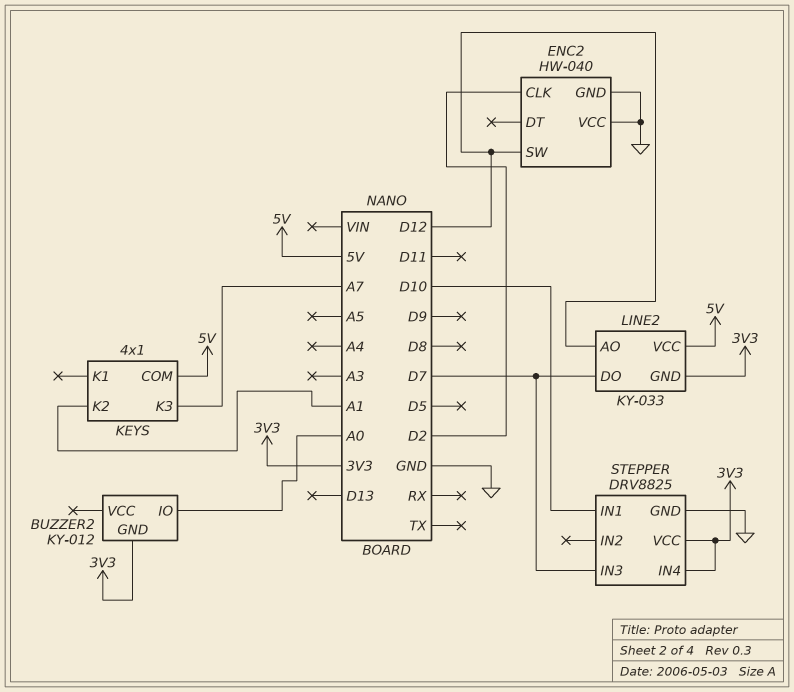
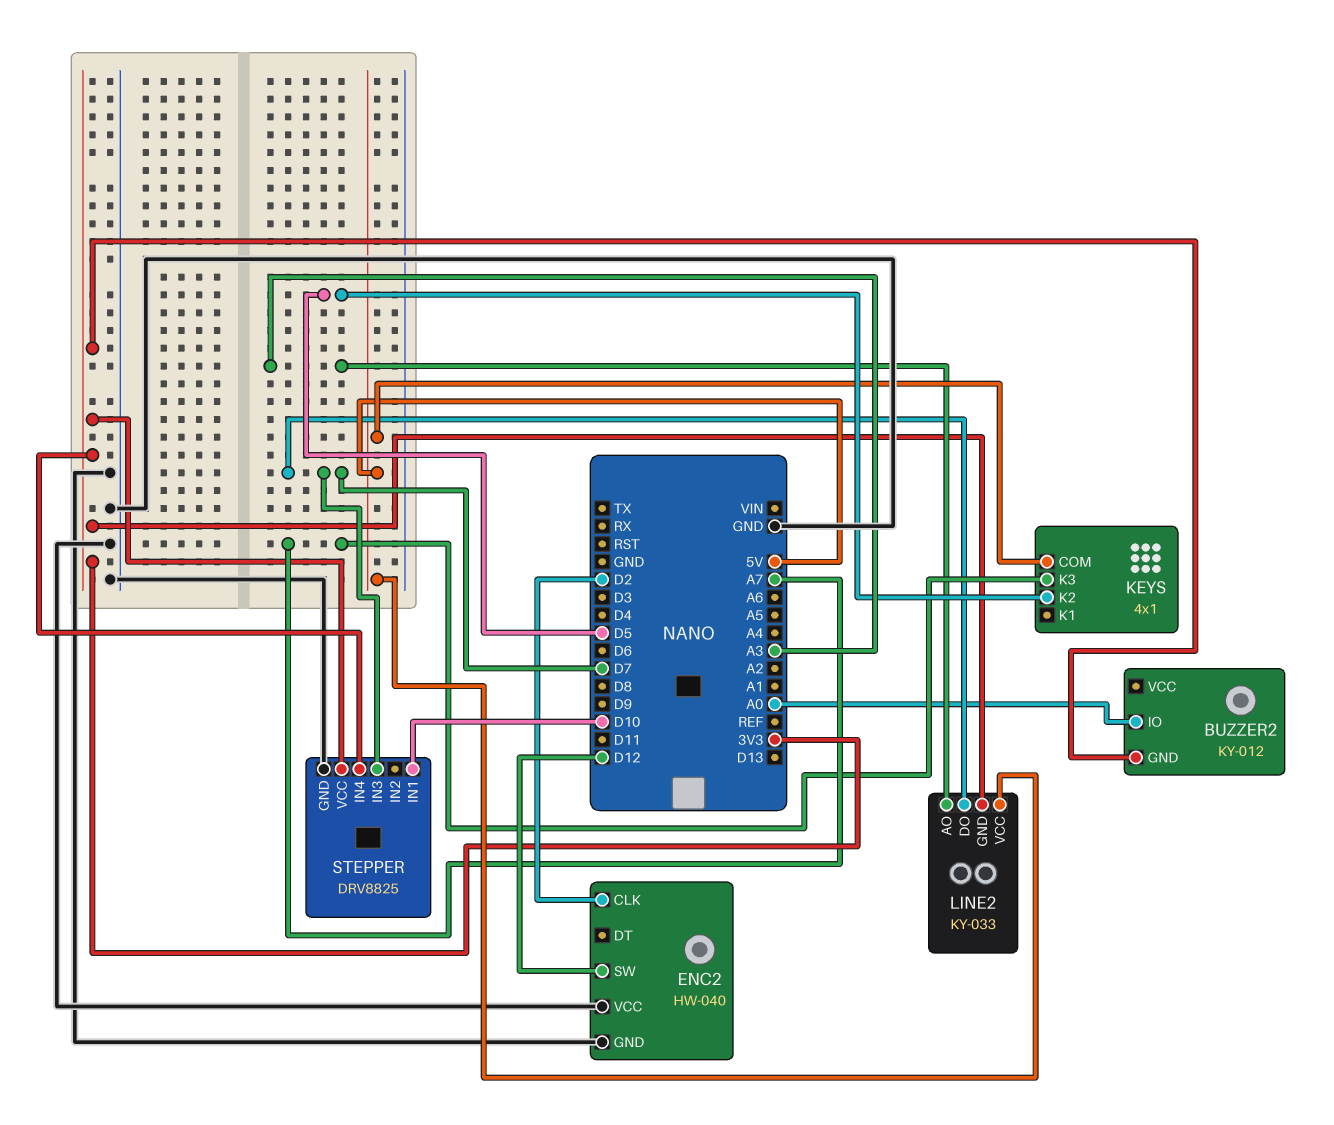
KEYS pin K2: A1 -> D5
LINE2 pin AO: D12 -> A3

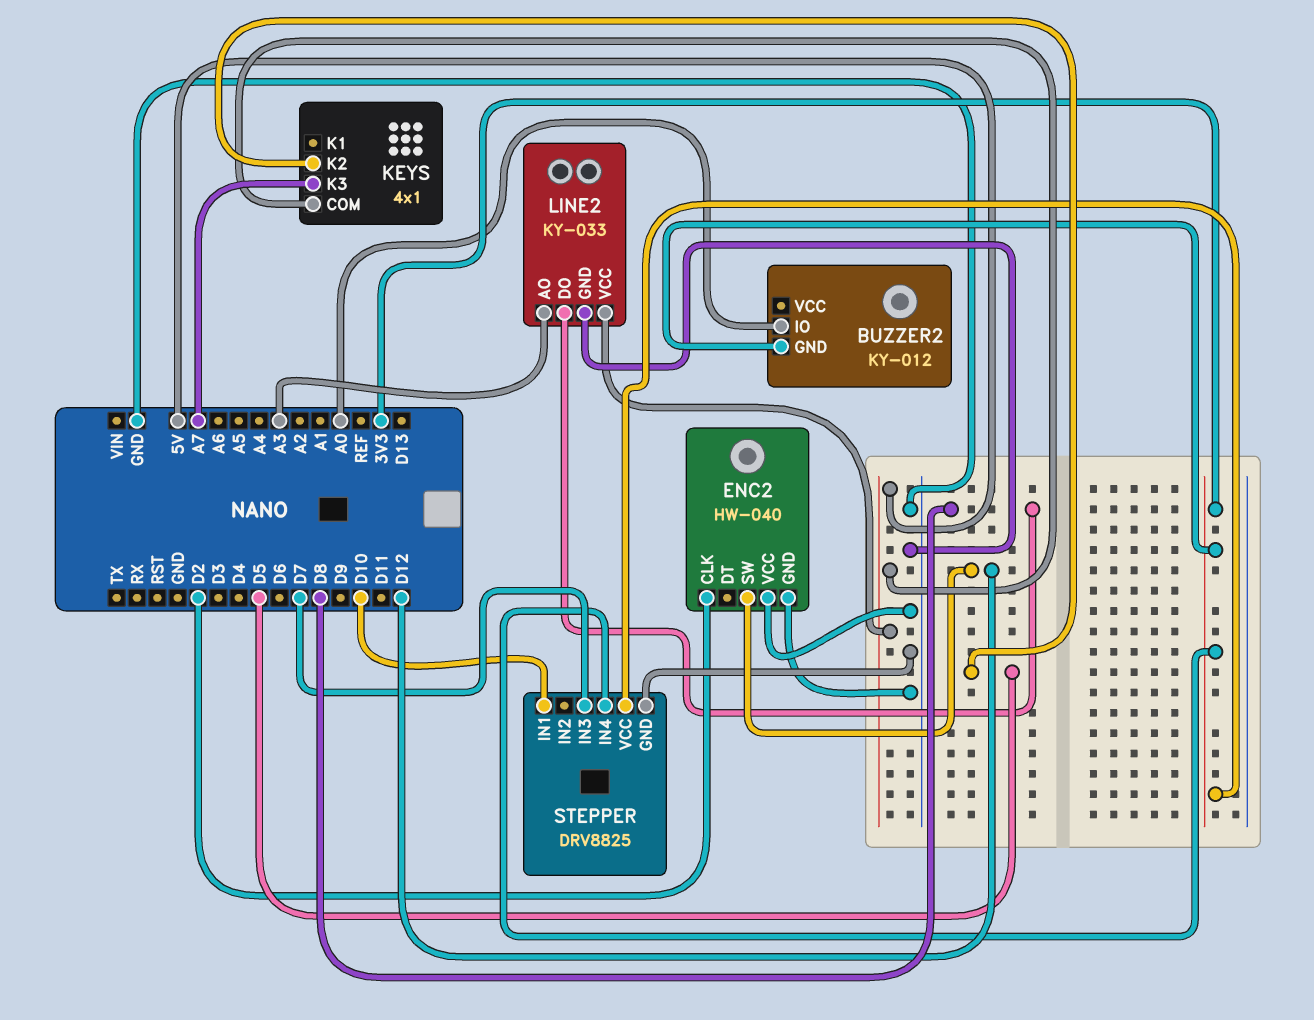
LINE2 pin DO: D7 -> D8
LINE2 pin GND: 3V3 -> GND

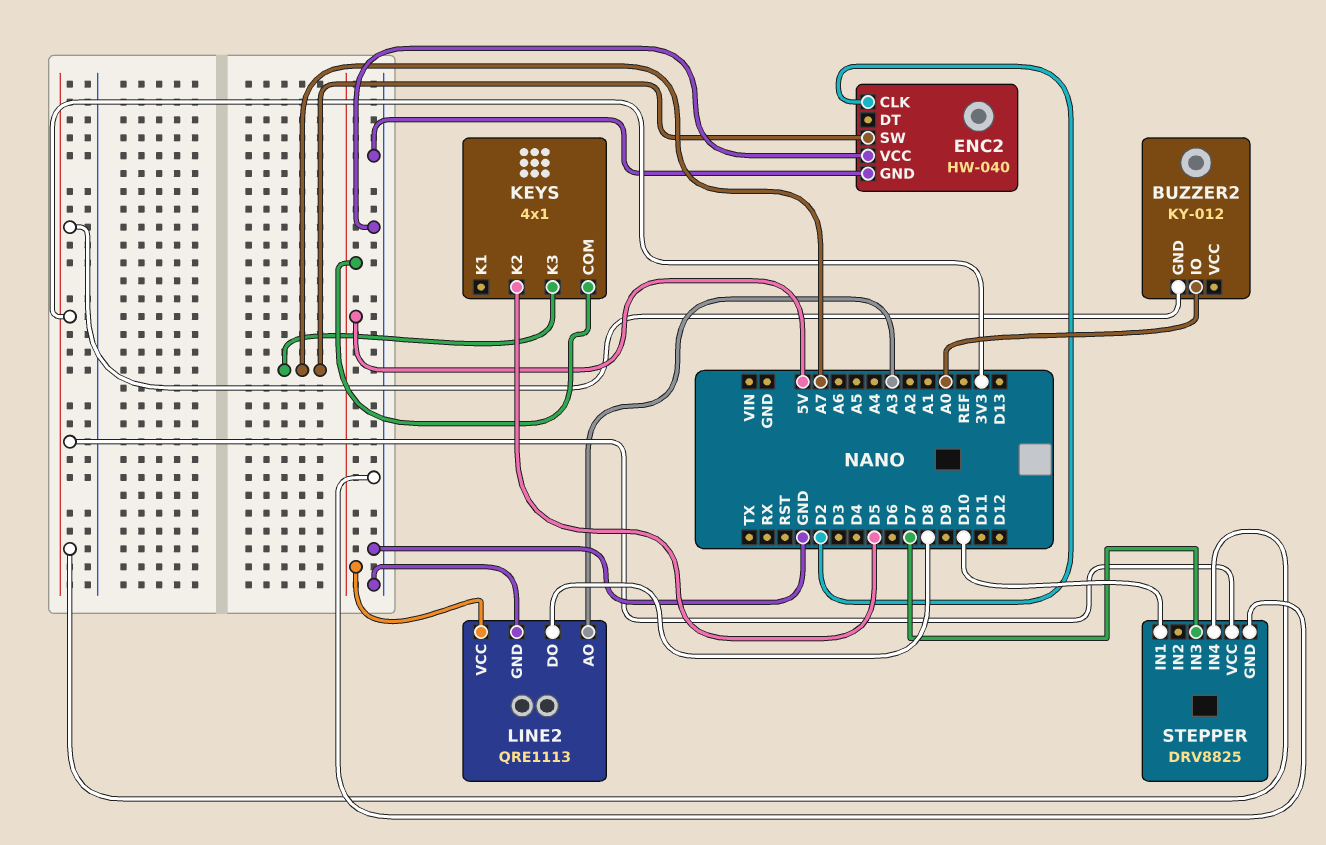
ENC2 pin SW: D12 -> A7
LINE2: KY-033 -> QRE1113

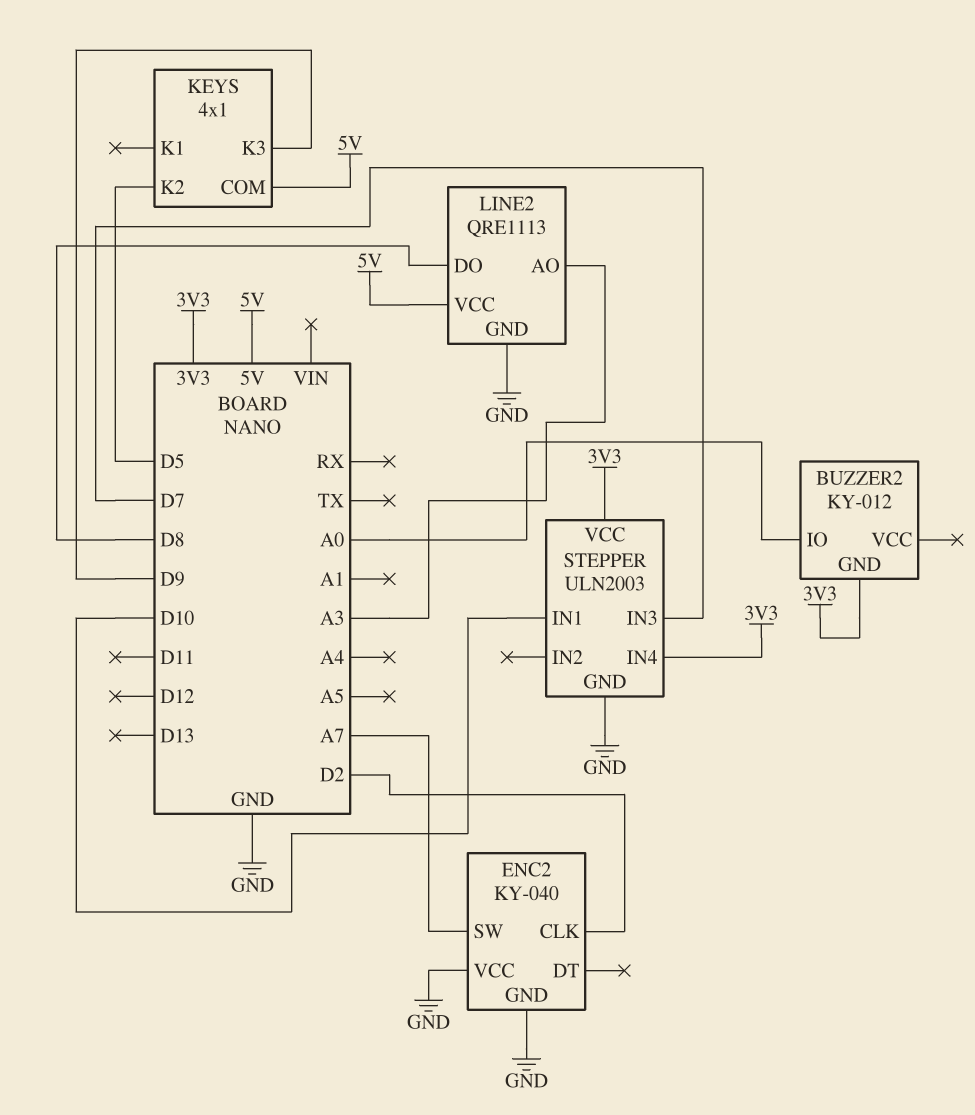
ENC2: HW-040 -> KY-040
KEYS pin K3: A7 -> D9
STEPPER: DRV8825 -> ULN2003

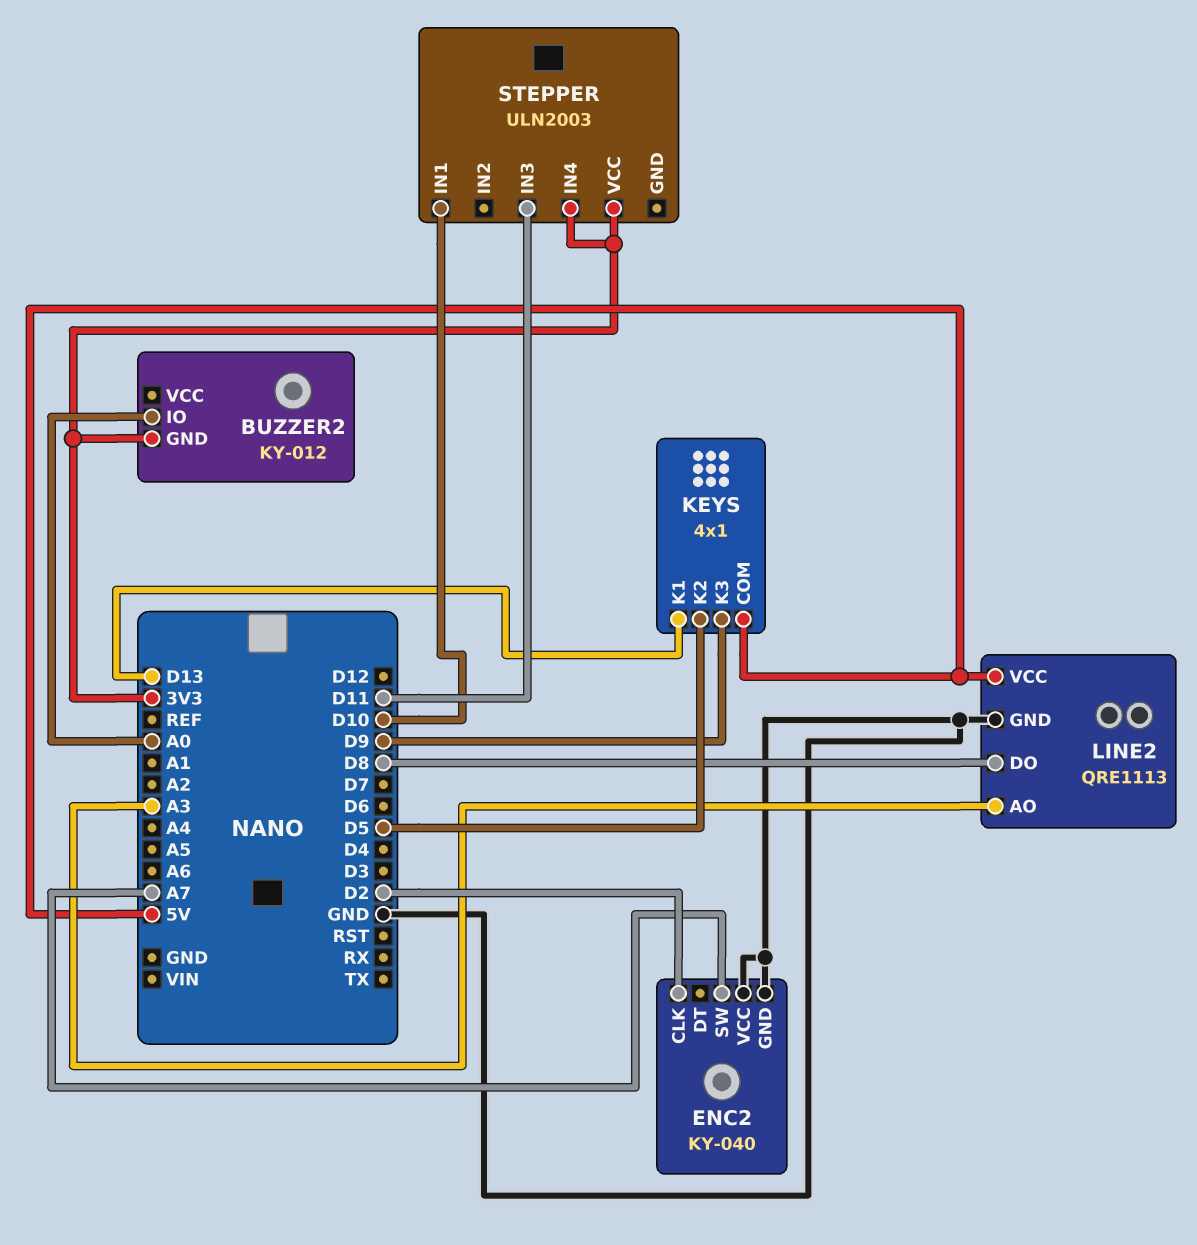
KEYS pin K1: none -> D13
STEPPER pin GND: GND -> none
STEPPER pin IN3: D7 -> D11

